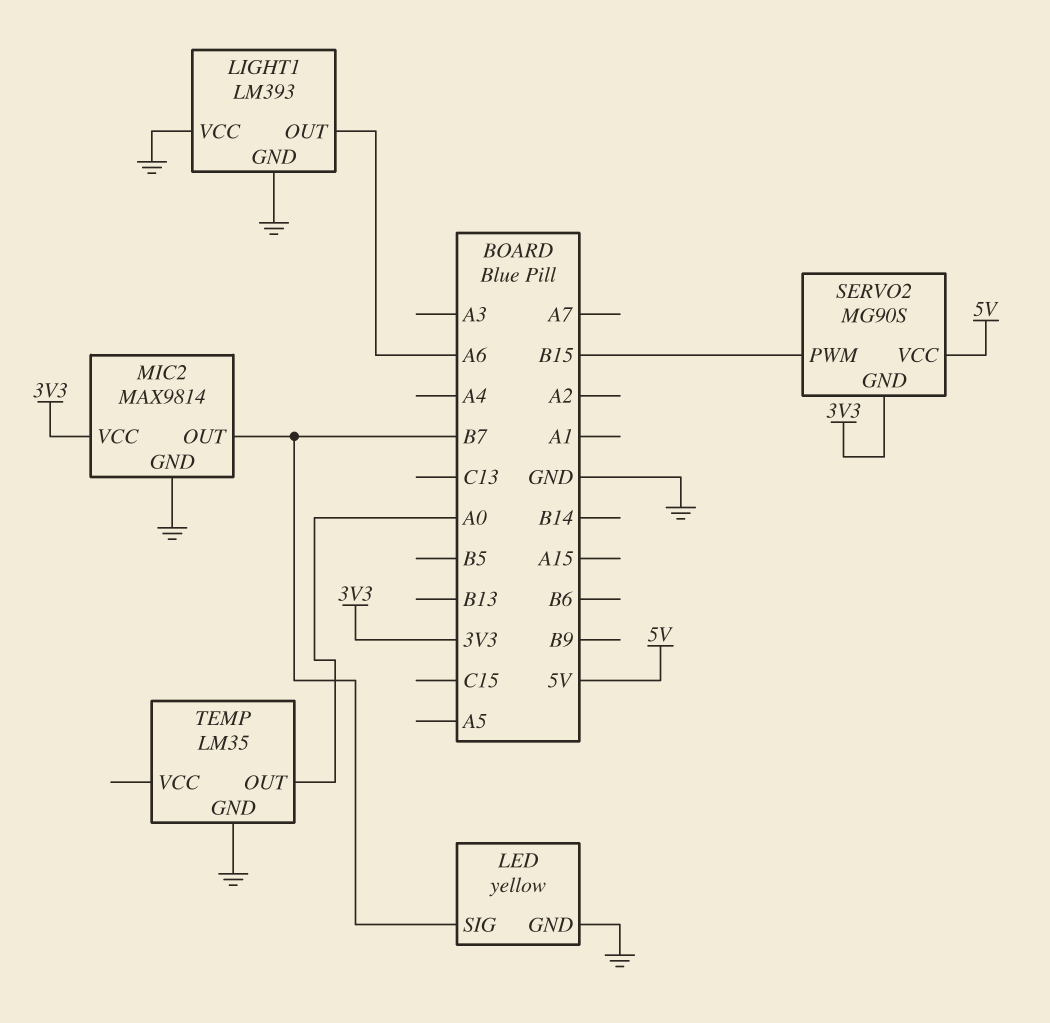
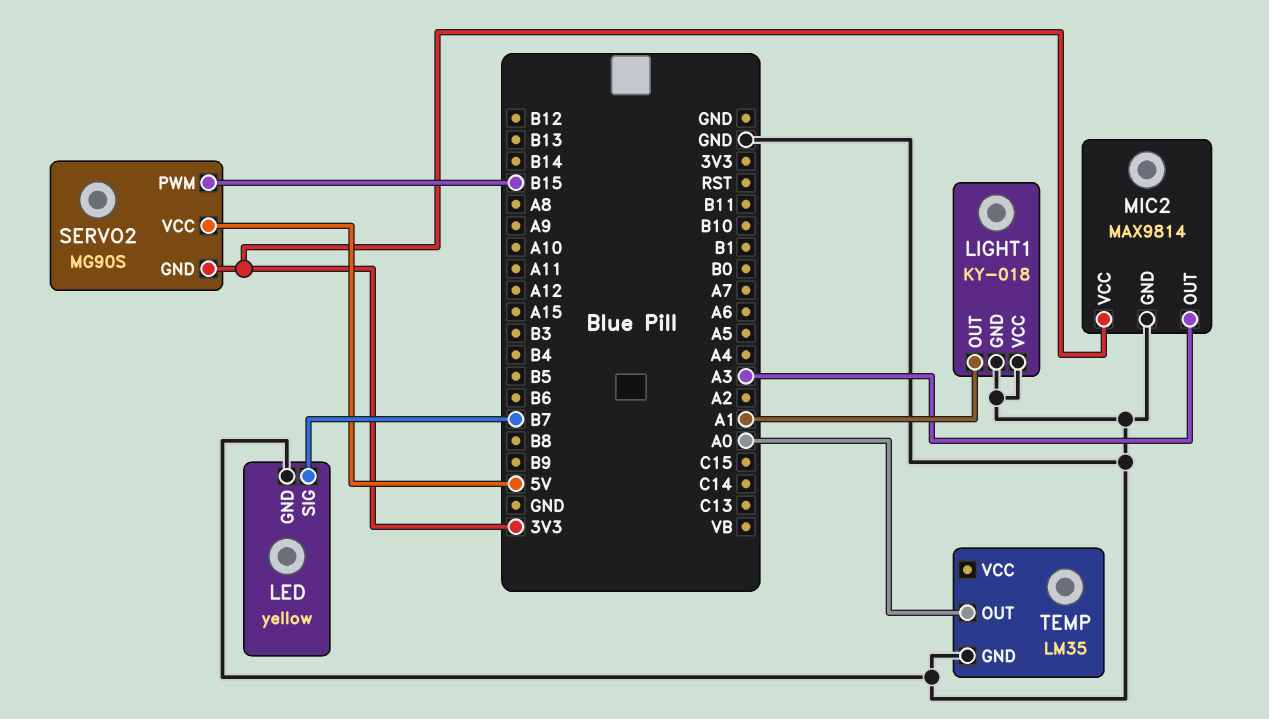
LIGHT1: LM393 -> KY-018
LIGHT1 pin OUT: A6 -> A1
MIC2 pin OUT: B7 -> A3

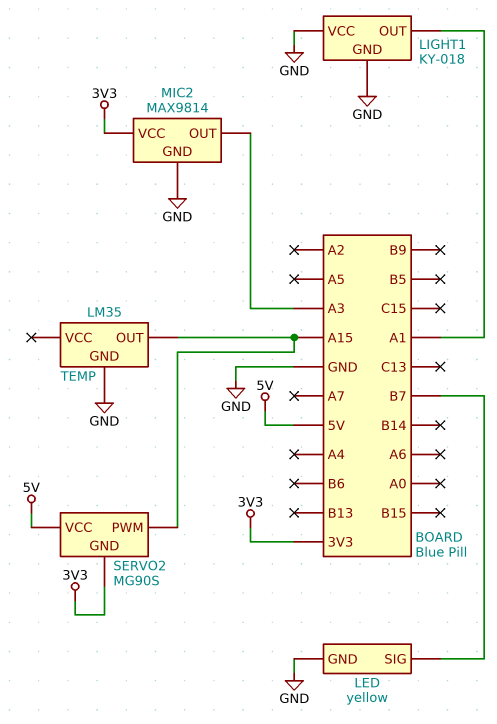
SERVO2 pin PWM: B15 -> A15
TEMP pin OUT: A0 -> A15

